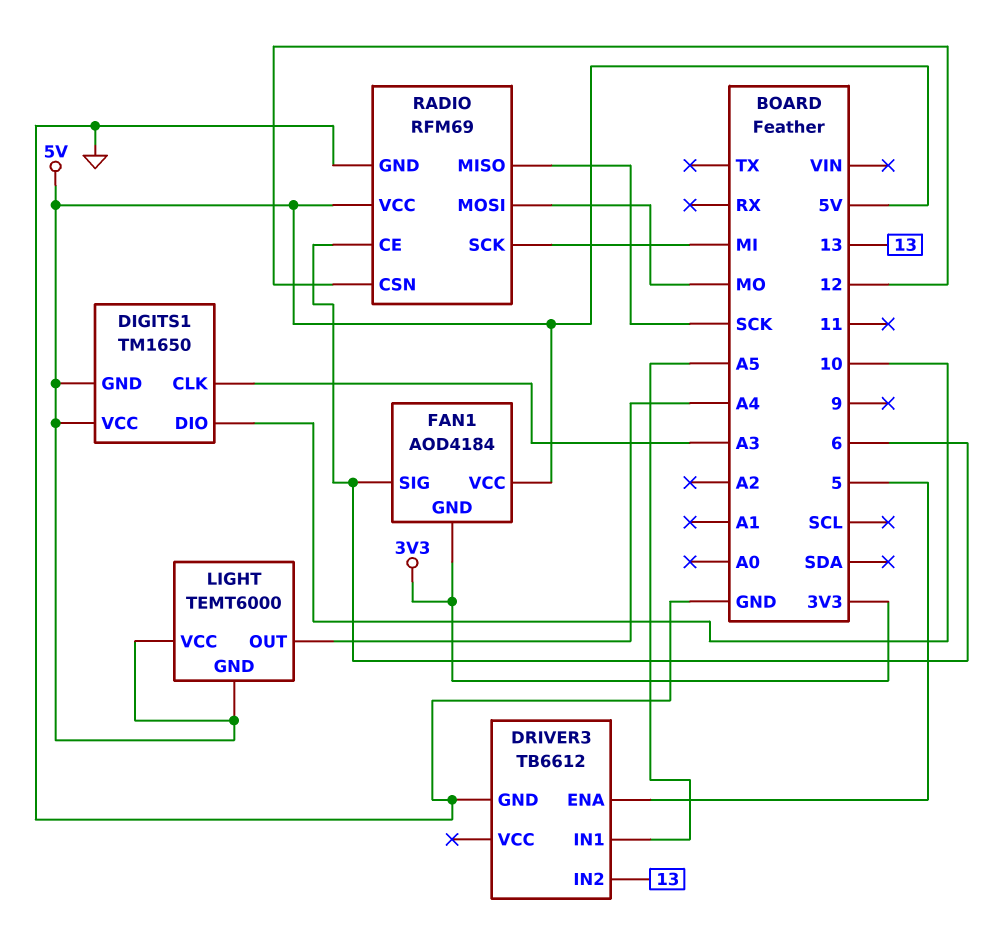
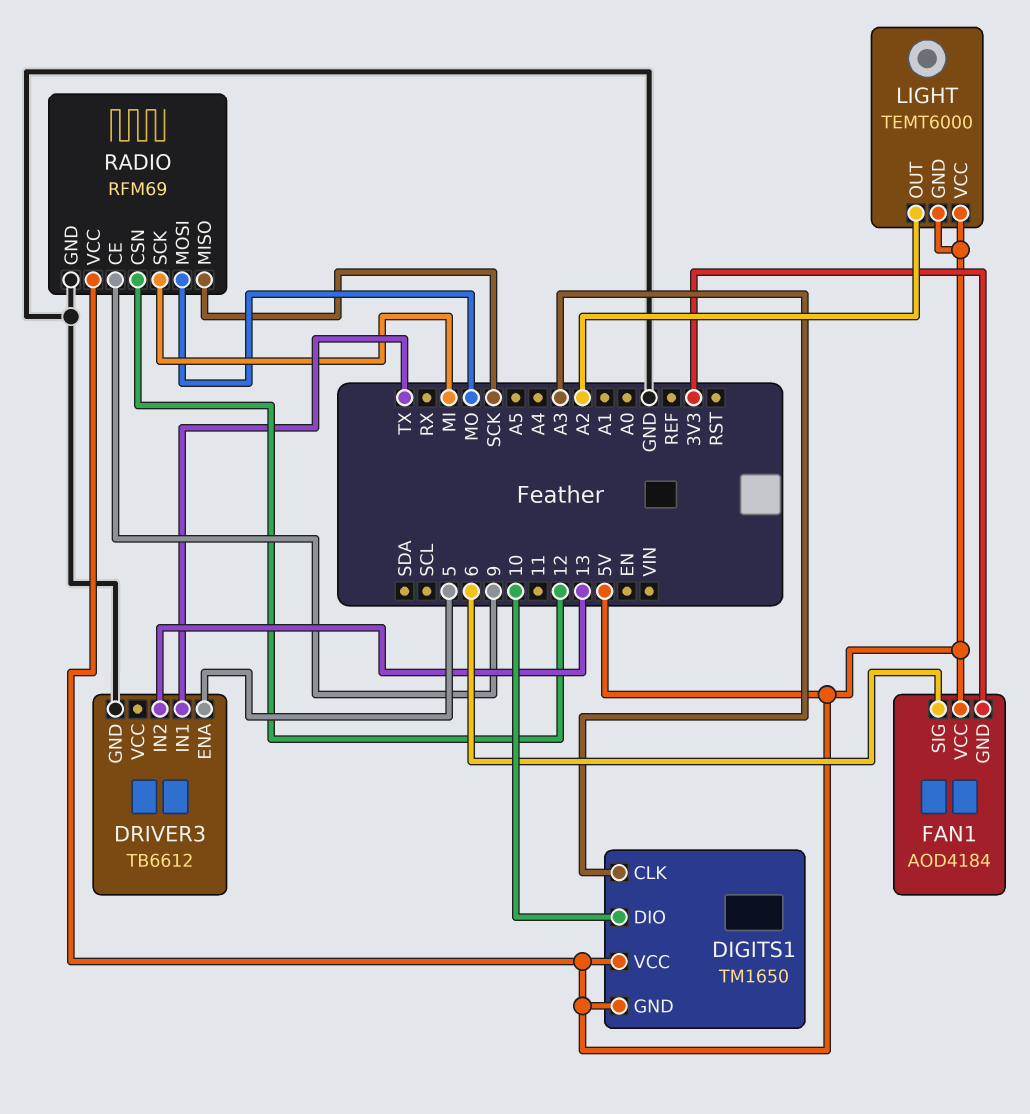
DRIVER3 pin IN1: A5 -> TX
LIGHT pin OUT: A4 -> A2
RADIO pin CE: 6 -> 9

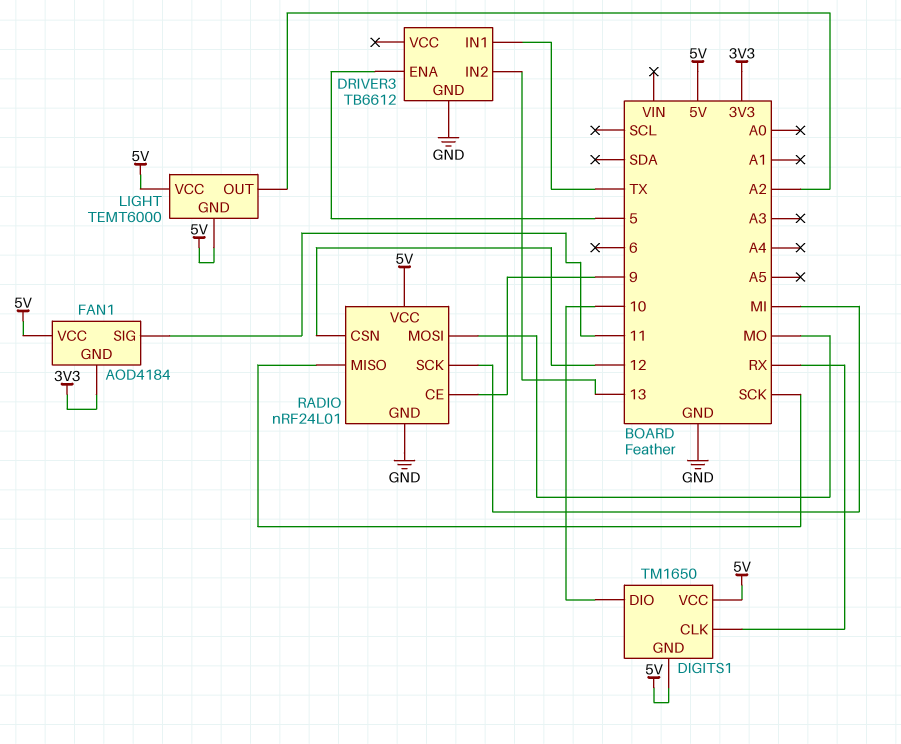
DIGITS1 pin CLK: A3 -> RX
FAN1 pin SIG: 6 -> 11
RADIO: RFM69 -> nRF24L01

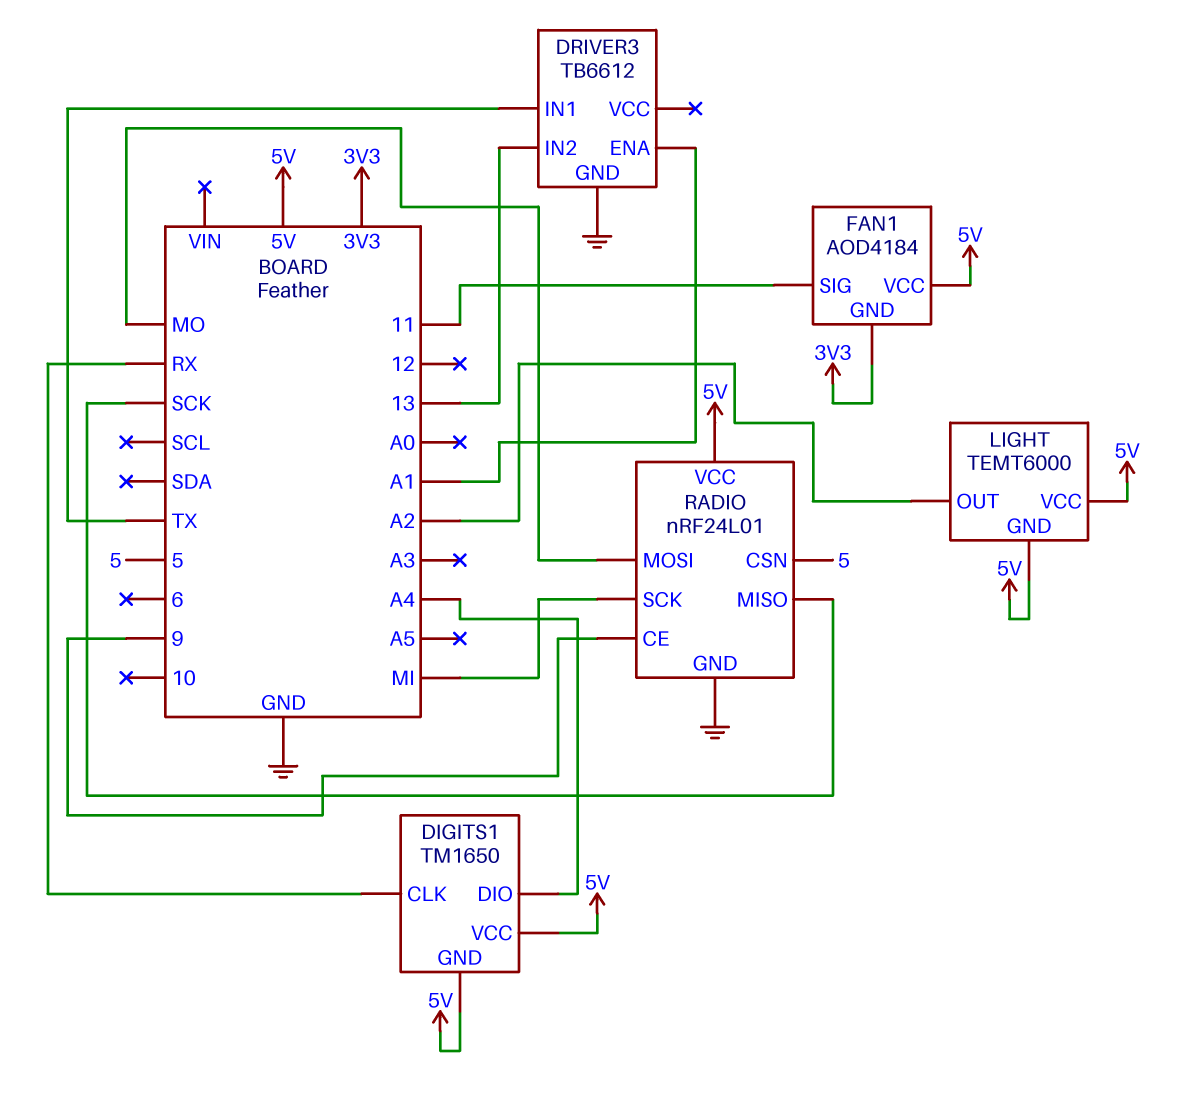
DIGITS1 pin DIO: 10 -> A4
DRIVER3 pin ENA: 5 -> A1
RADIO pin CSN: 12 -> 5

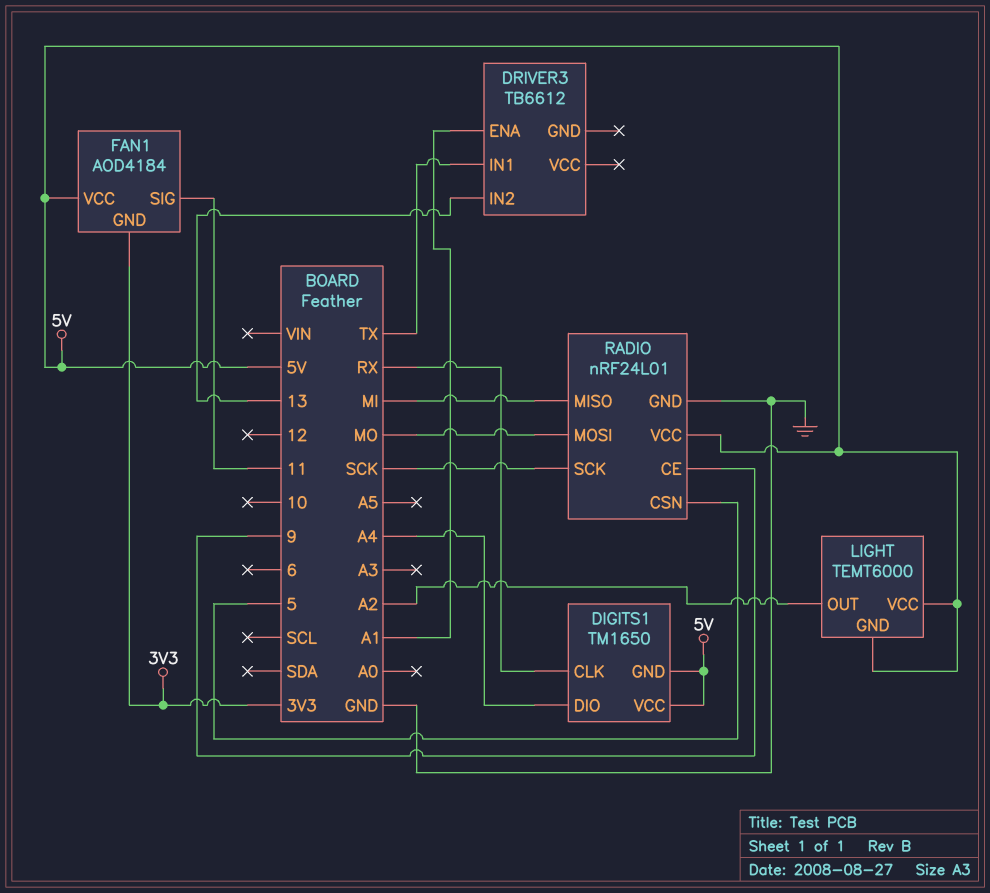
DRIVER3 pin GND: GND -> none
RADIO pin MISO: SCK -> MI
RADIO pin SCK: MI -> SCK

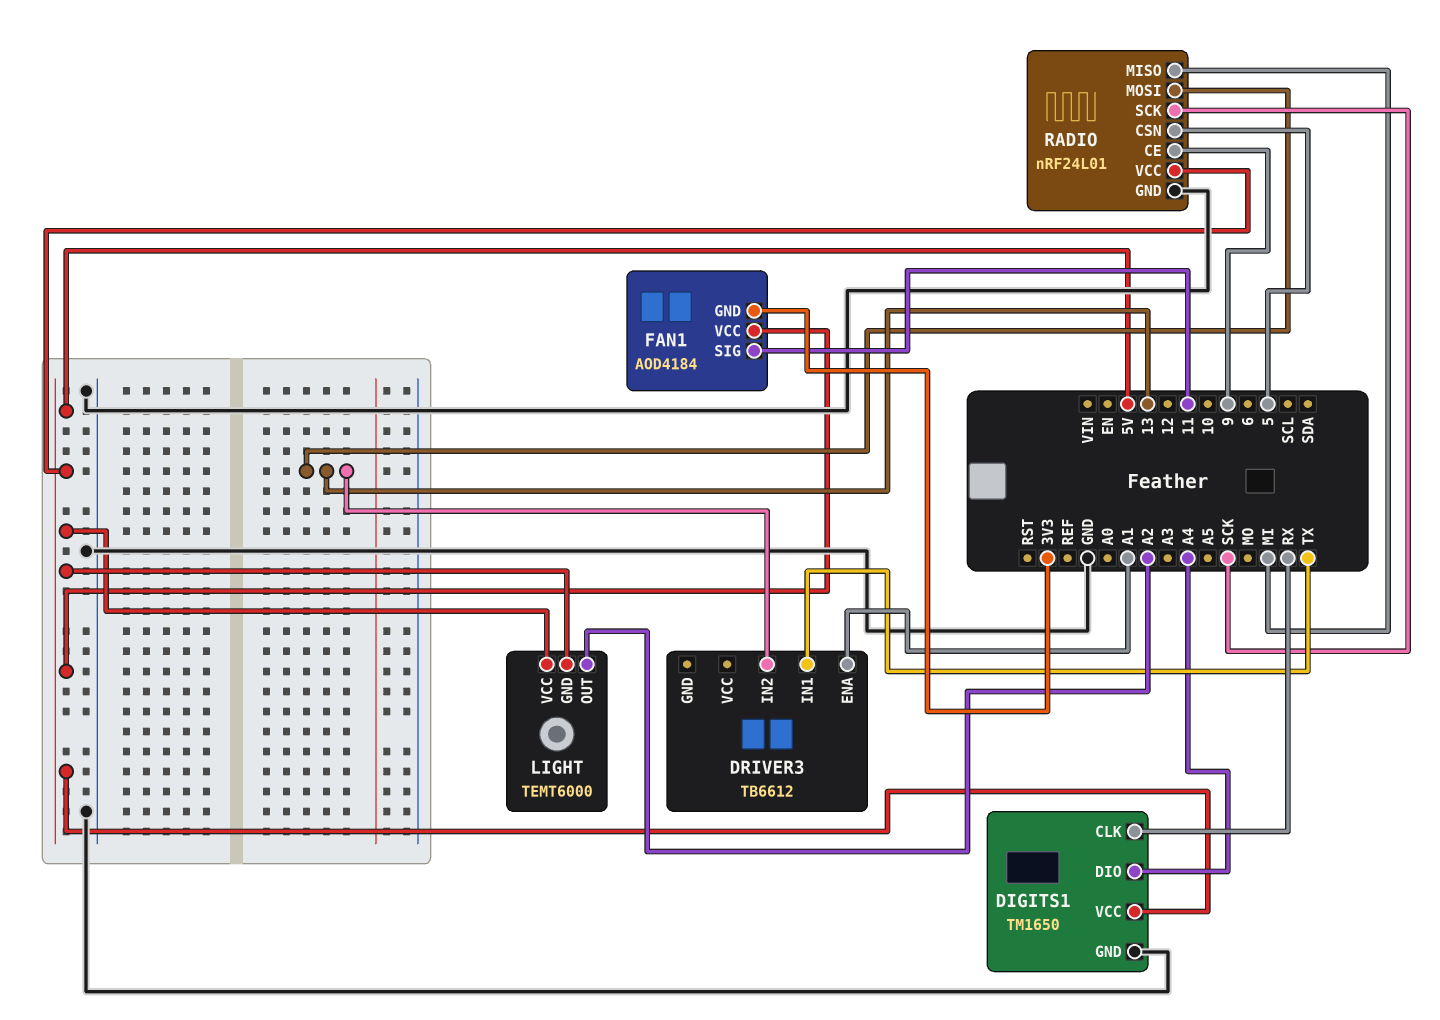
DIGITS1 pin GND: 5V -> GND
RADIO pin MOSI: MO -> 13

